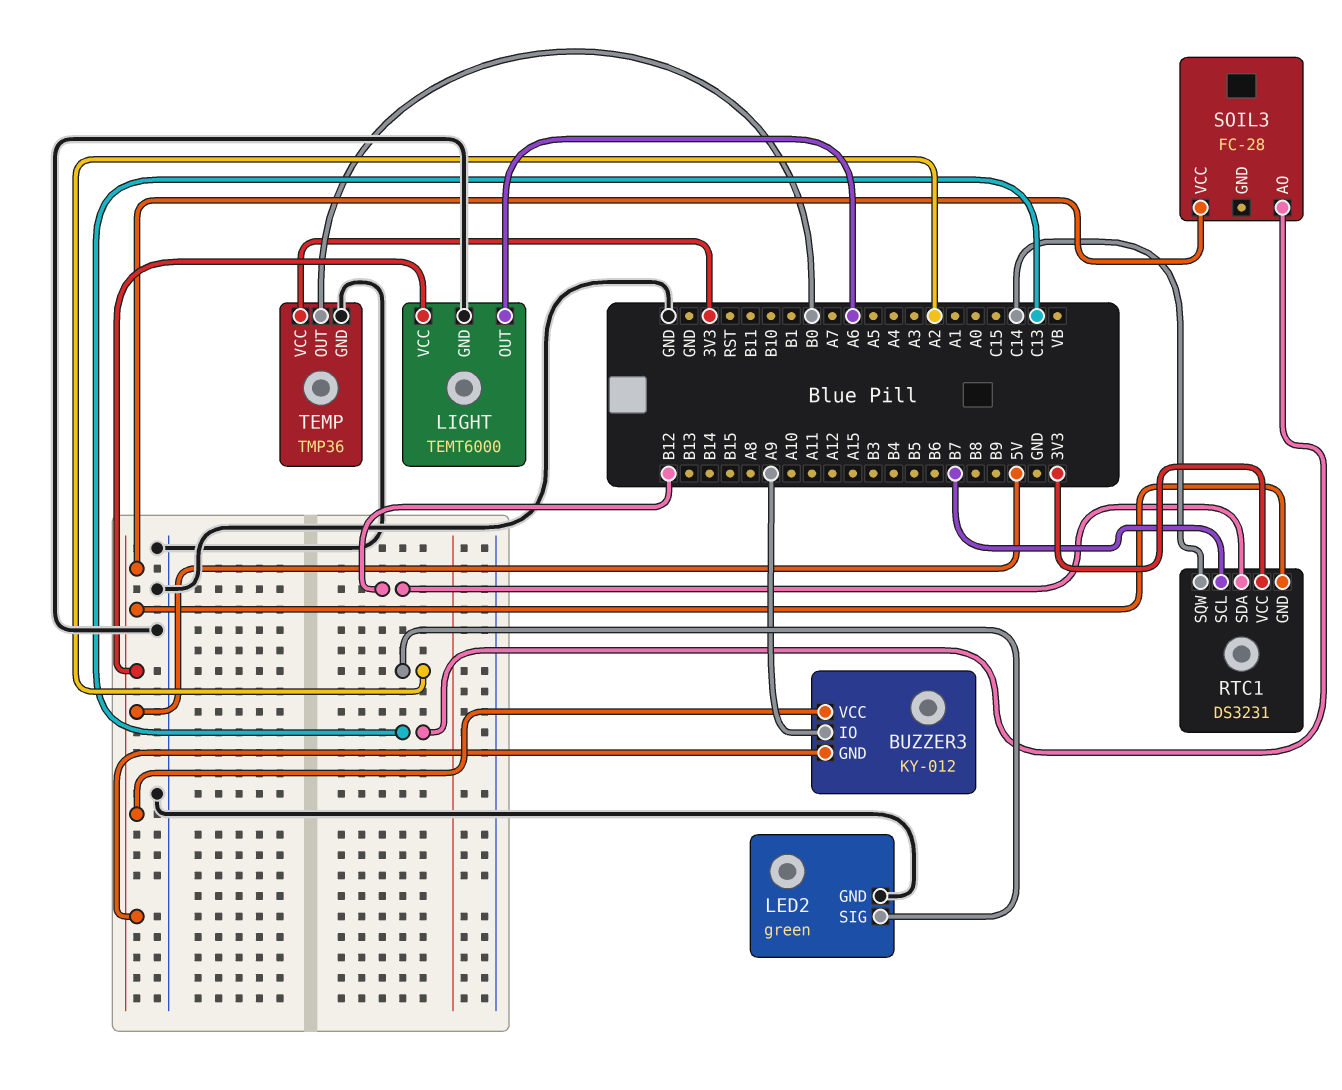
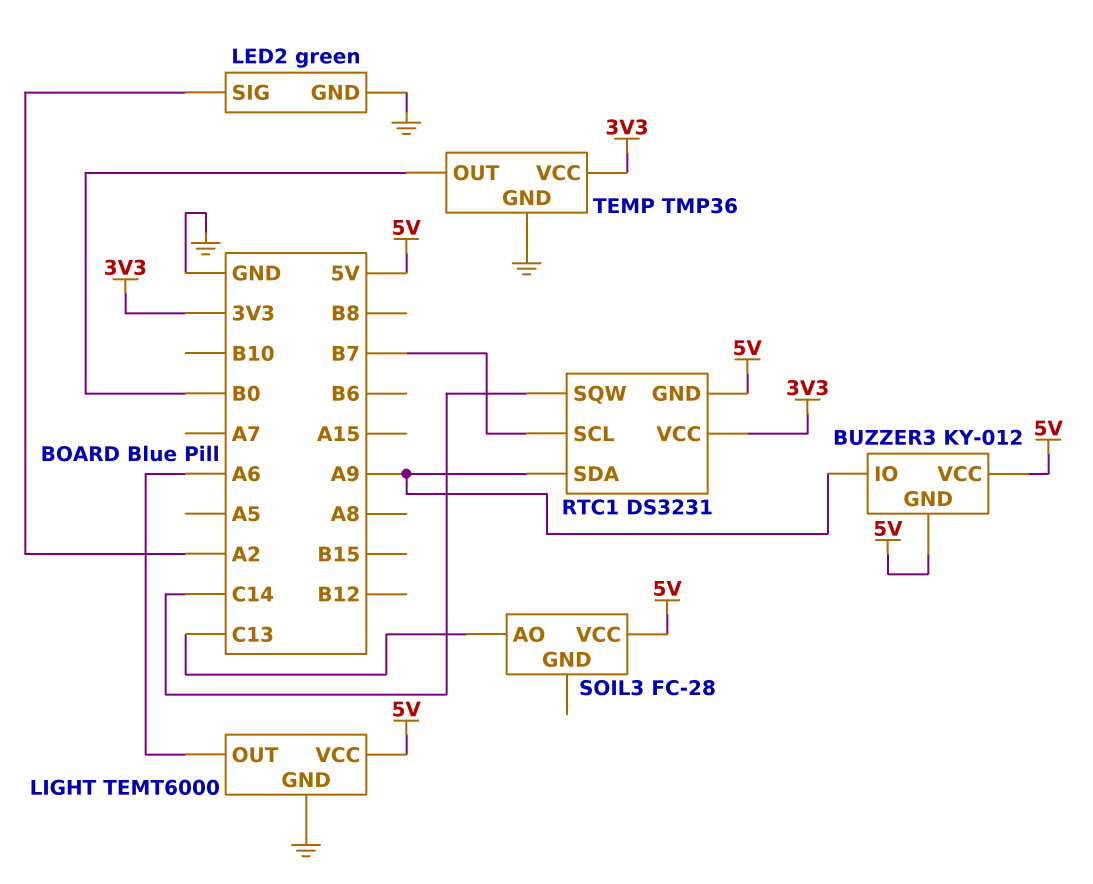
RTC1 pin SDA: B12 -> A9

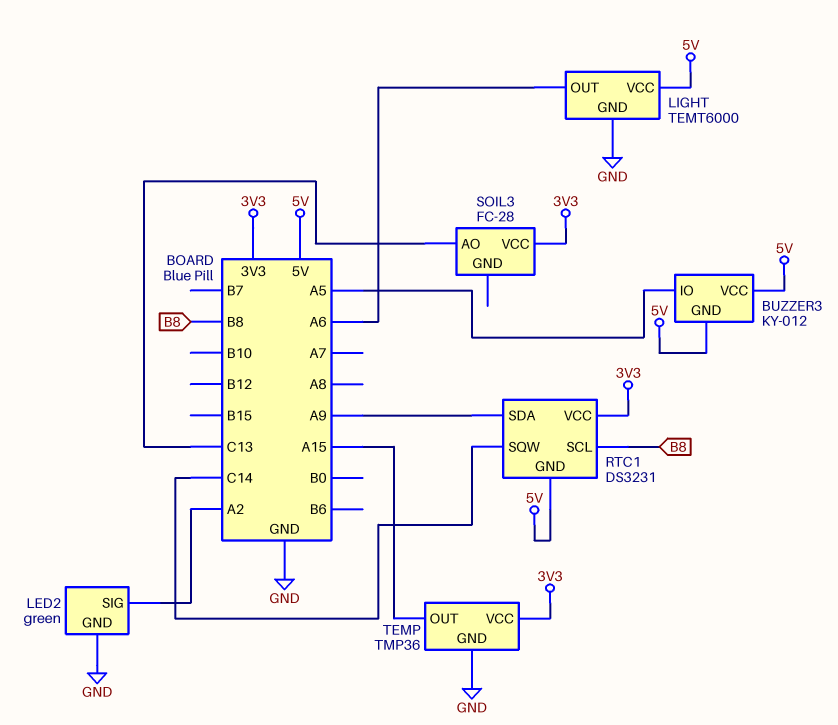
BUZZER3 pin IO: A9 -> A5
RTC1 pin SCL: B7 -> B8
SOIL3 pin VCC: 5V -> 3V3
TEMP pin OUT: B0 -> A15

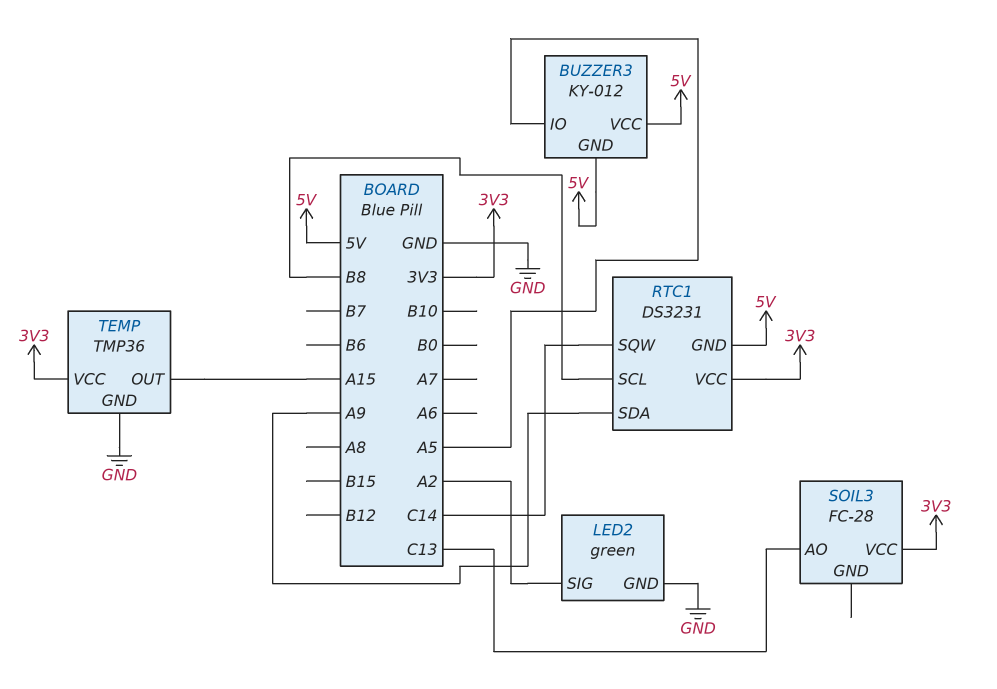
LIGHT: TEMT6000 -> none
LIGHT pin GND: GND -> none
LIGHT pin OUT: A6 -> none
LIGHT pin VCC: 5V -> none

